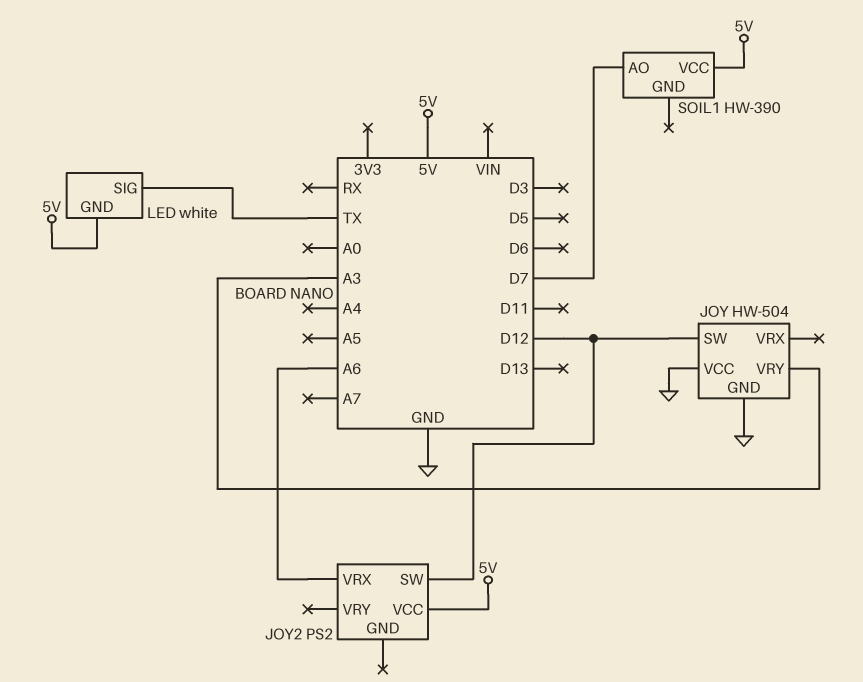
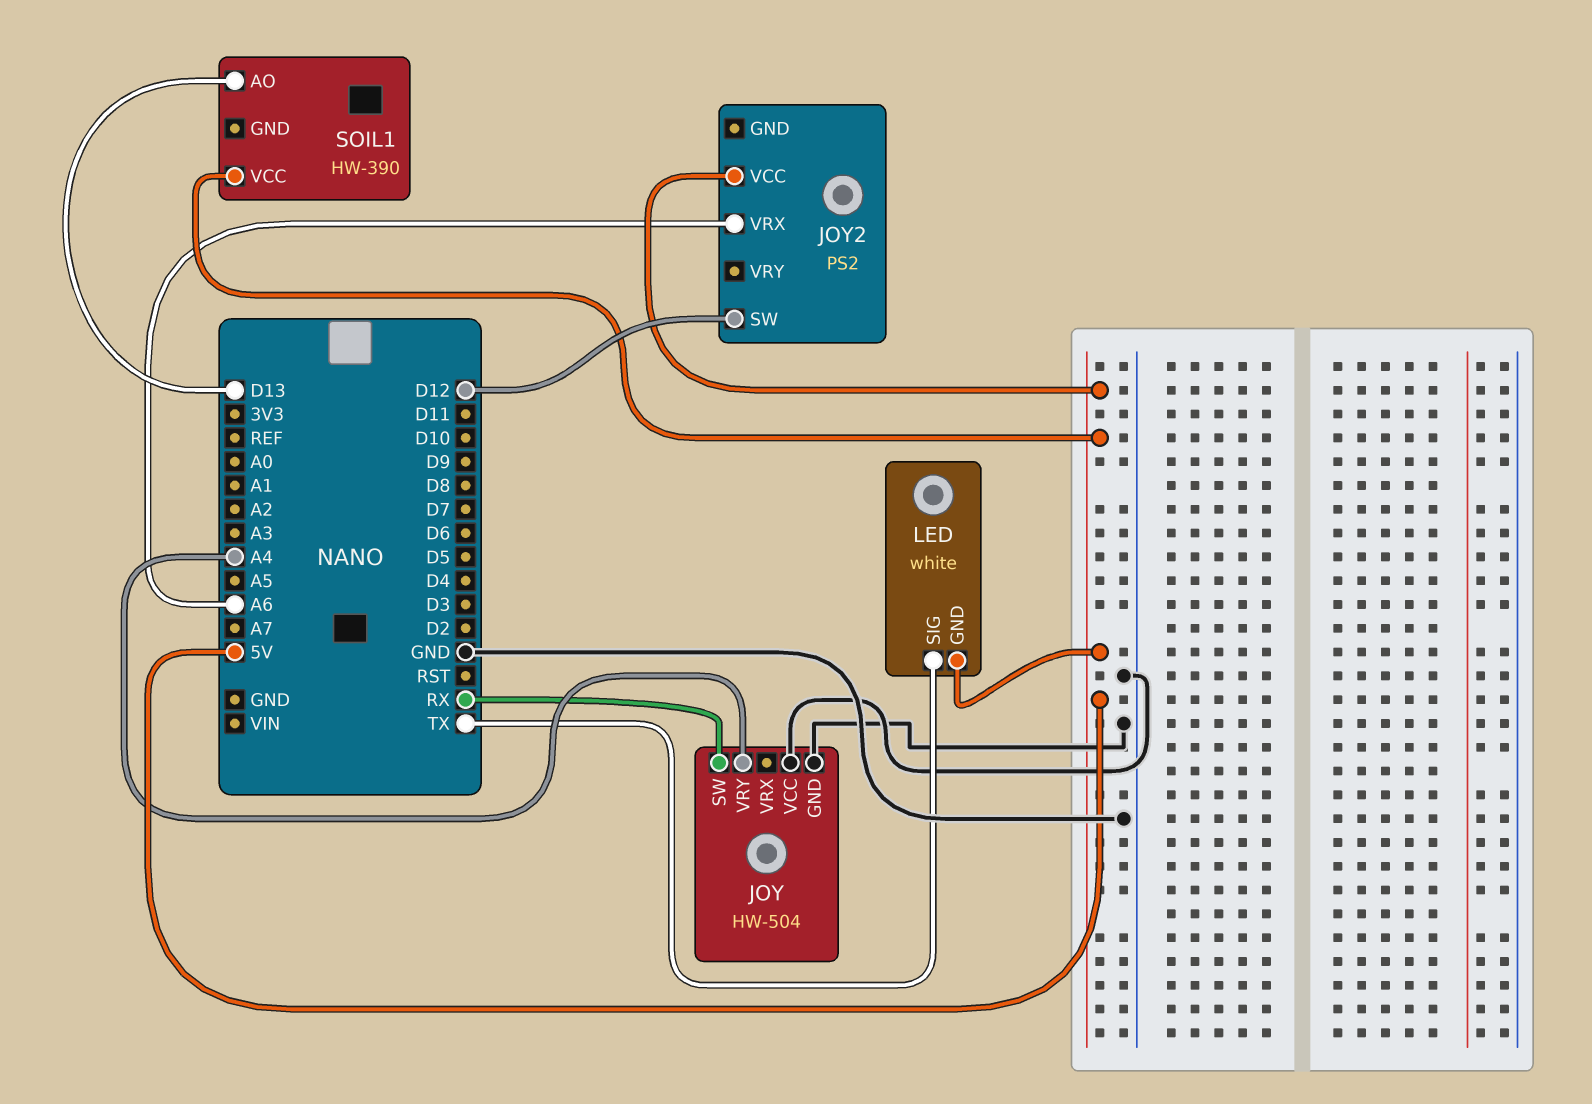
JOY pin SW: D12 -> RX
JOY pin VRY: A3 -> A4
SOIL1 pin AO: D7 -> D13

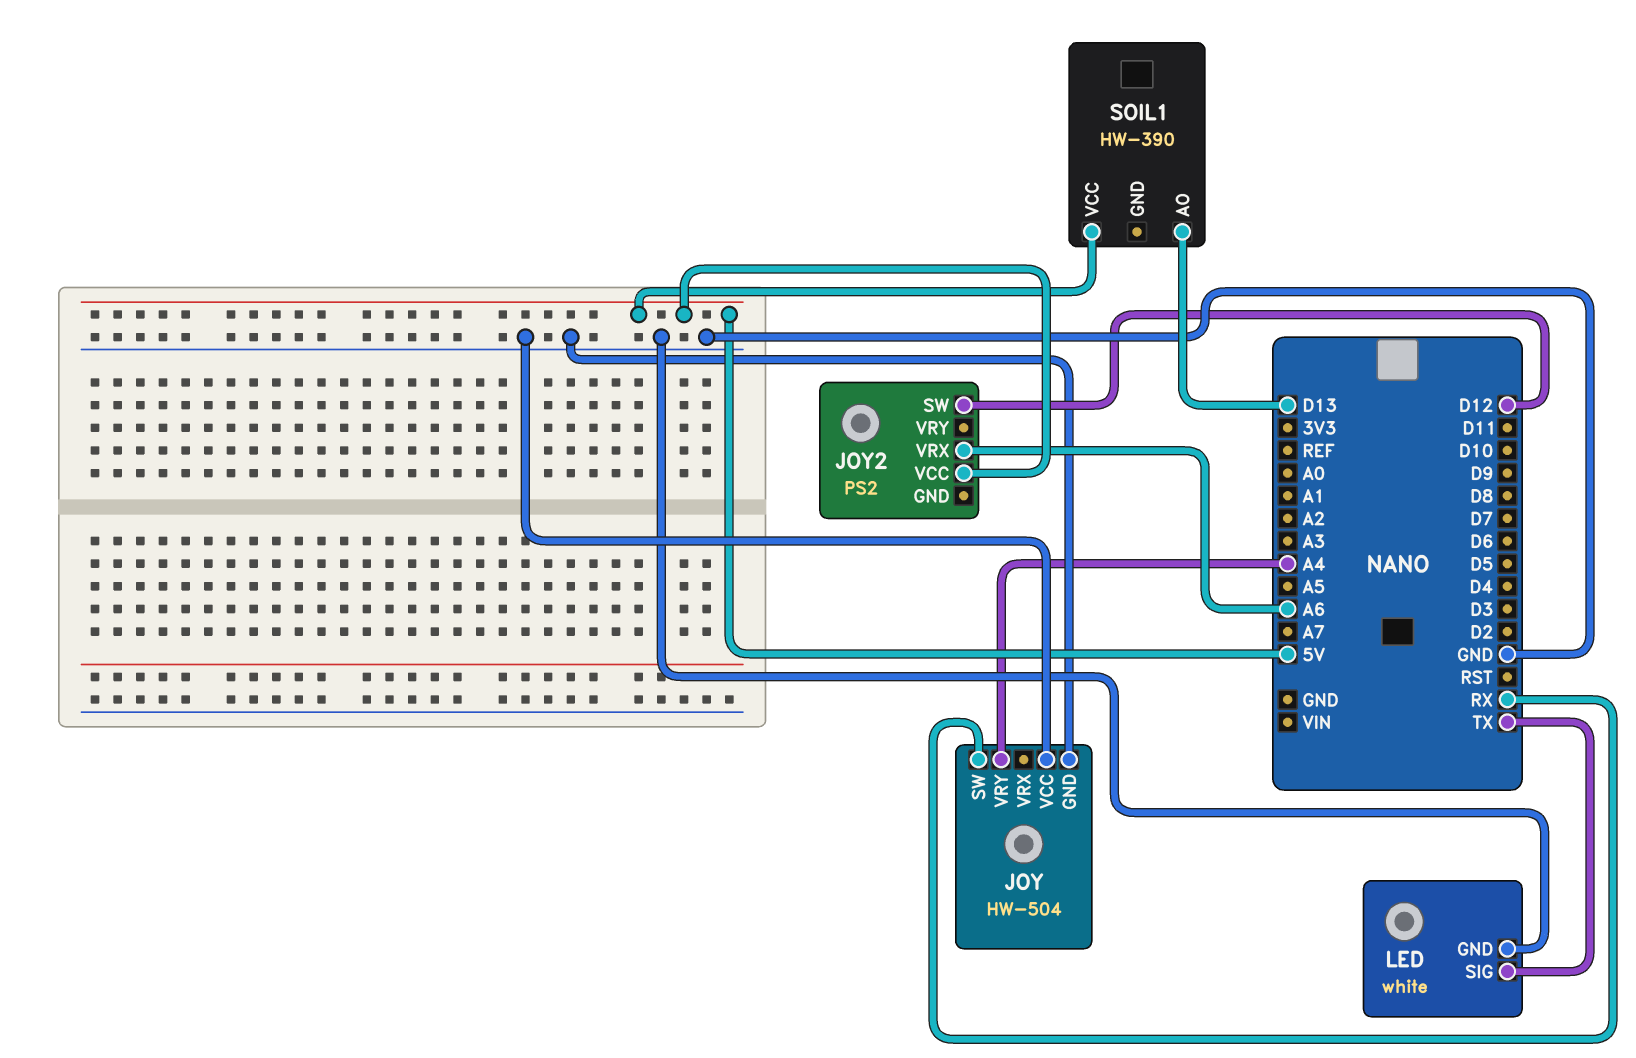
LED pin GND: 5V -> GND

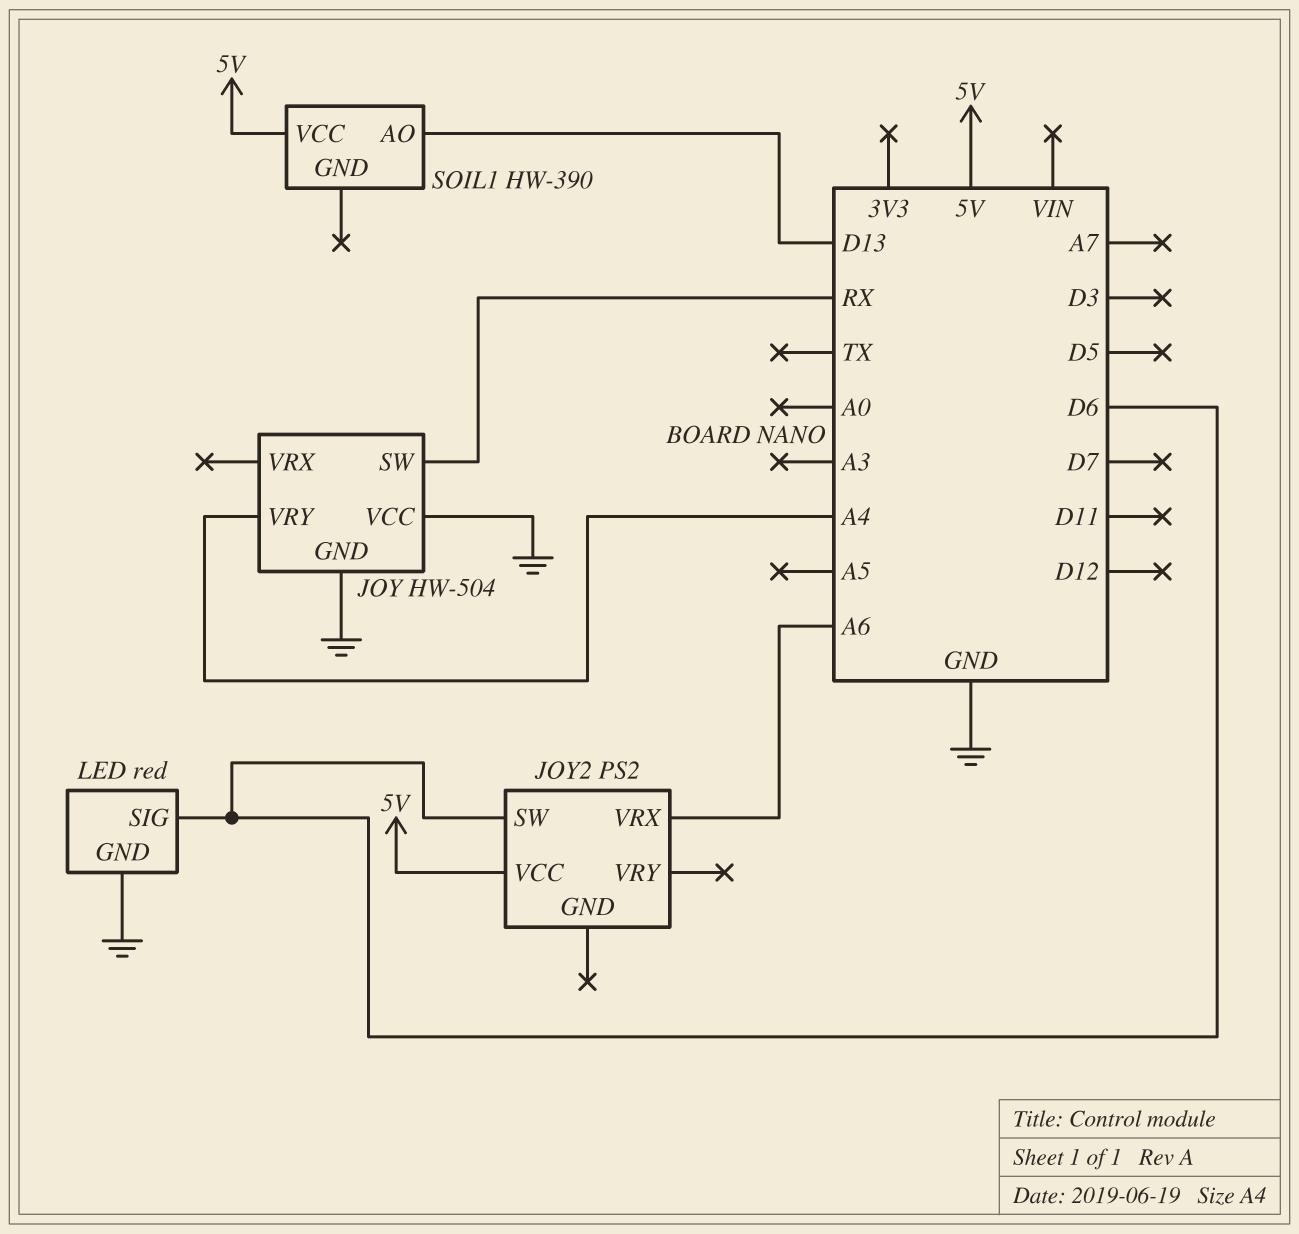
JOY2 pin SW: D12 -> D6
LED: white -> red
LED pin SIG: TX -> D6

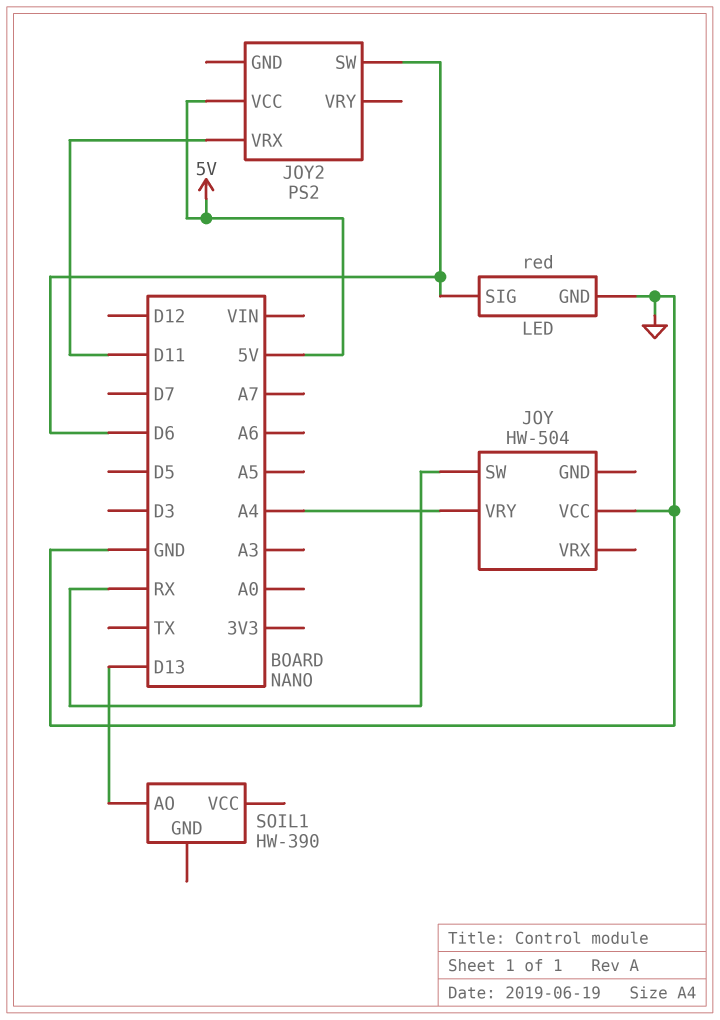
JOY pin GND: GND -> none
JOY2 pin VRX: A6 -> D11
SOIL1 pin VCC: 5V -> none

